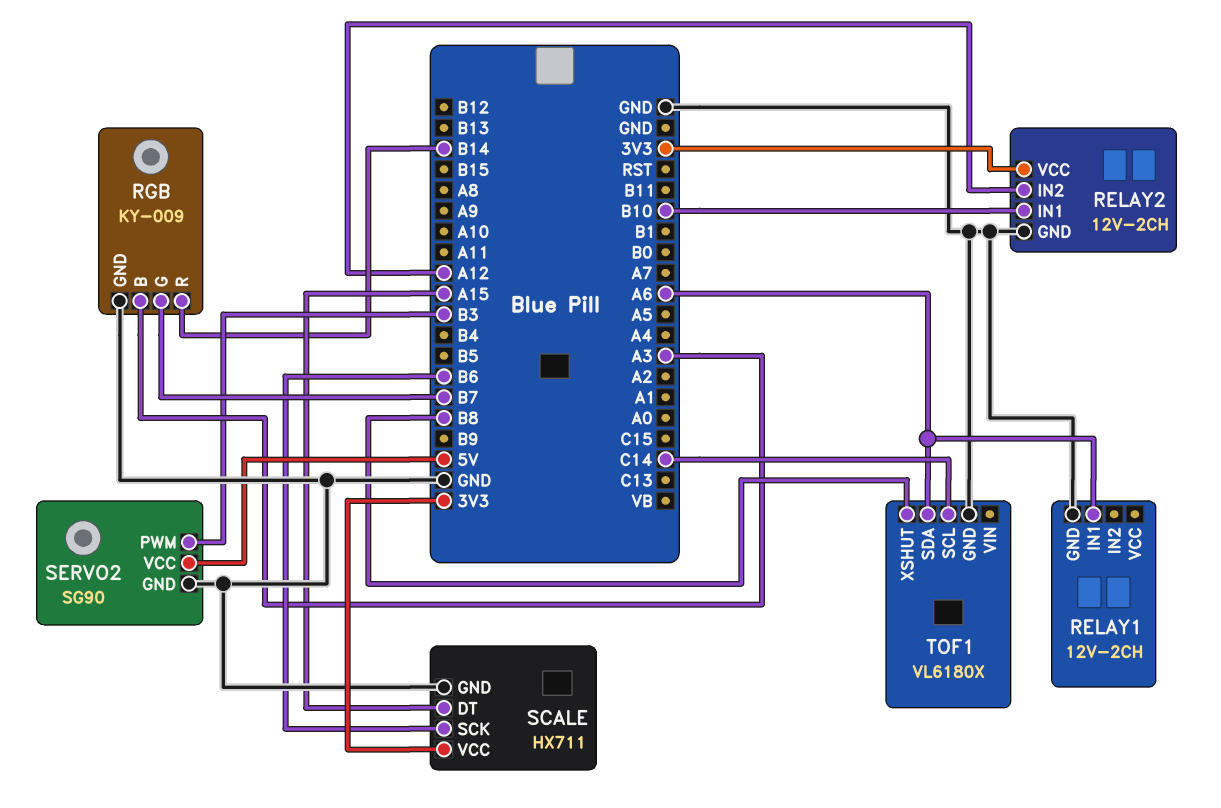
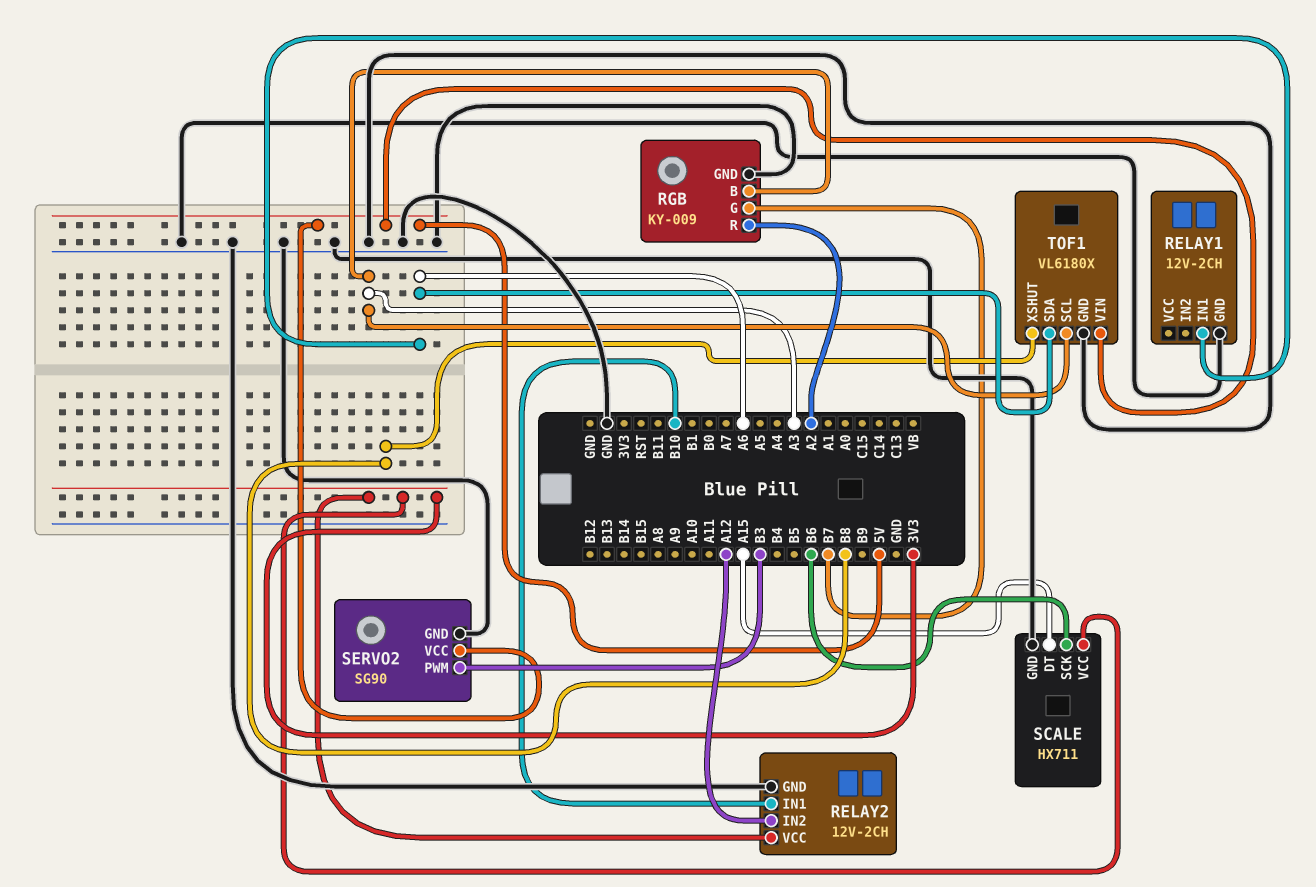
RGB pin R: B14 -> A2
TOF1 pin SCL: C14 -> A3
TOF1 pin VIN: none -> 5V

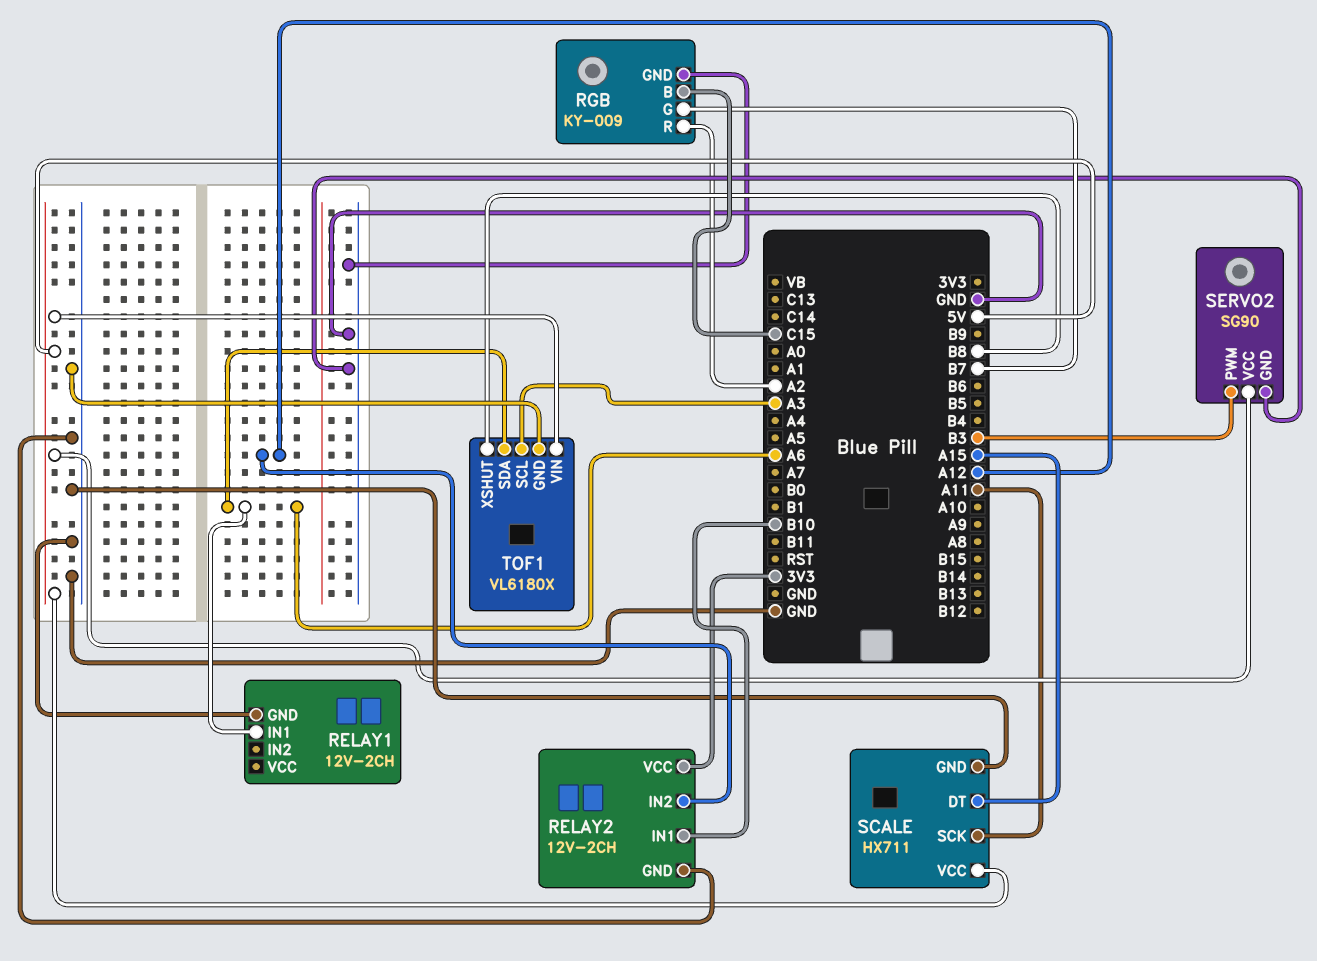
RGB pin B: A3 -> C15
SCALE pin SCK: B6 -> A11
SCALE pin VCC: 3V3 -> 5V

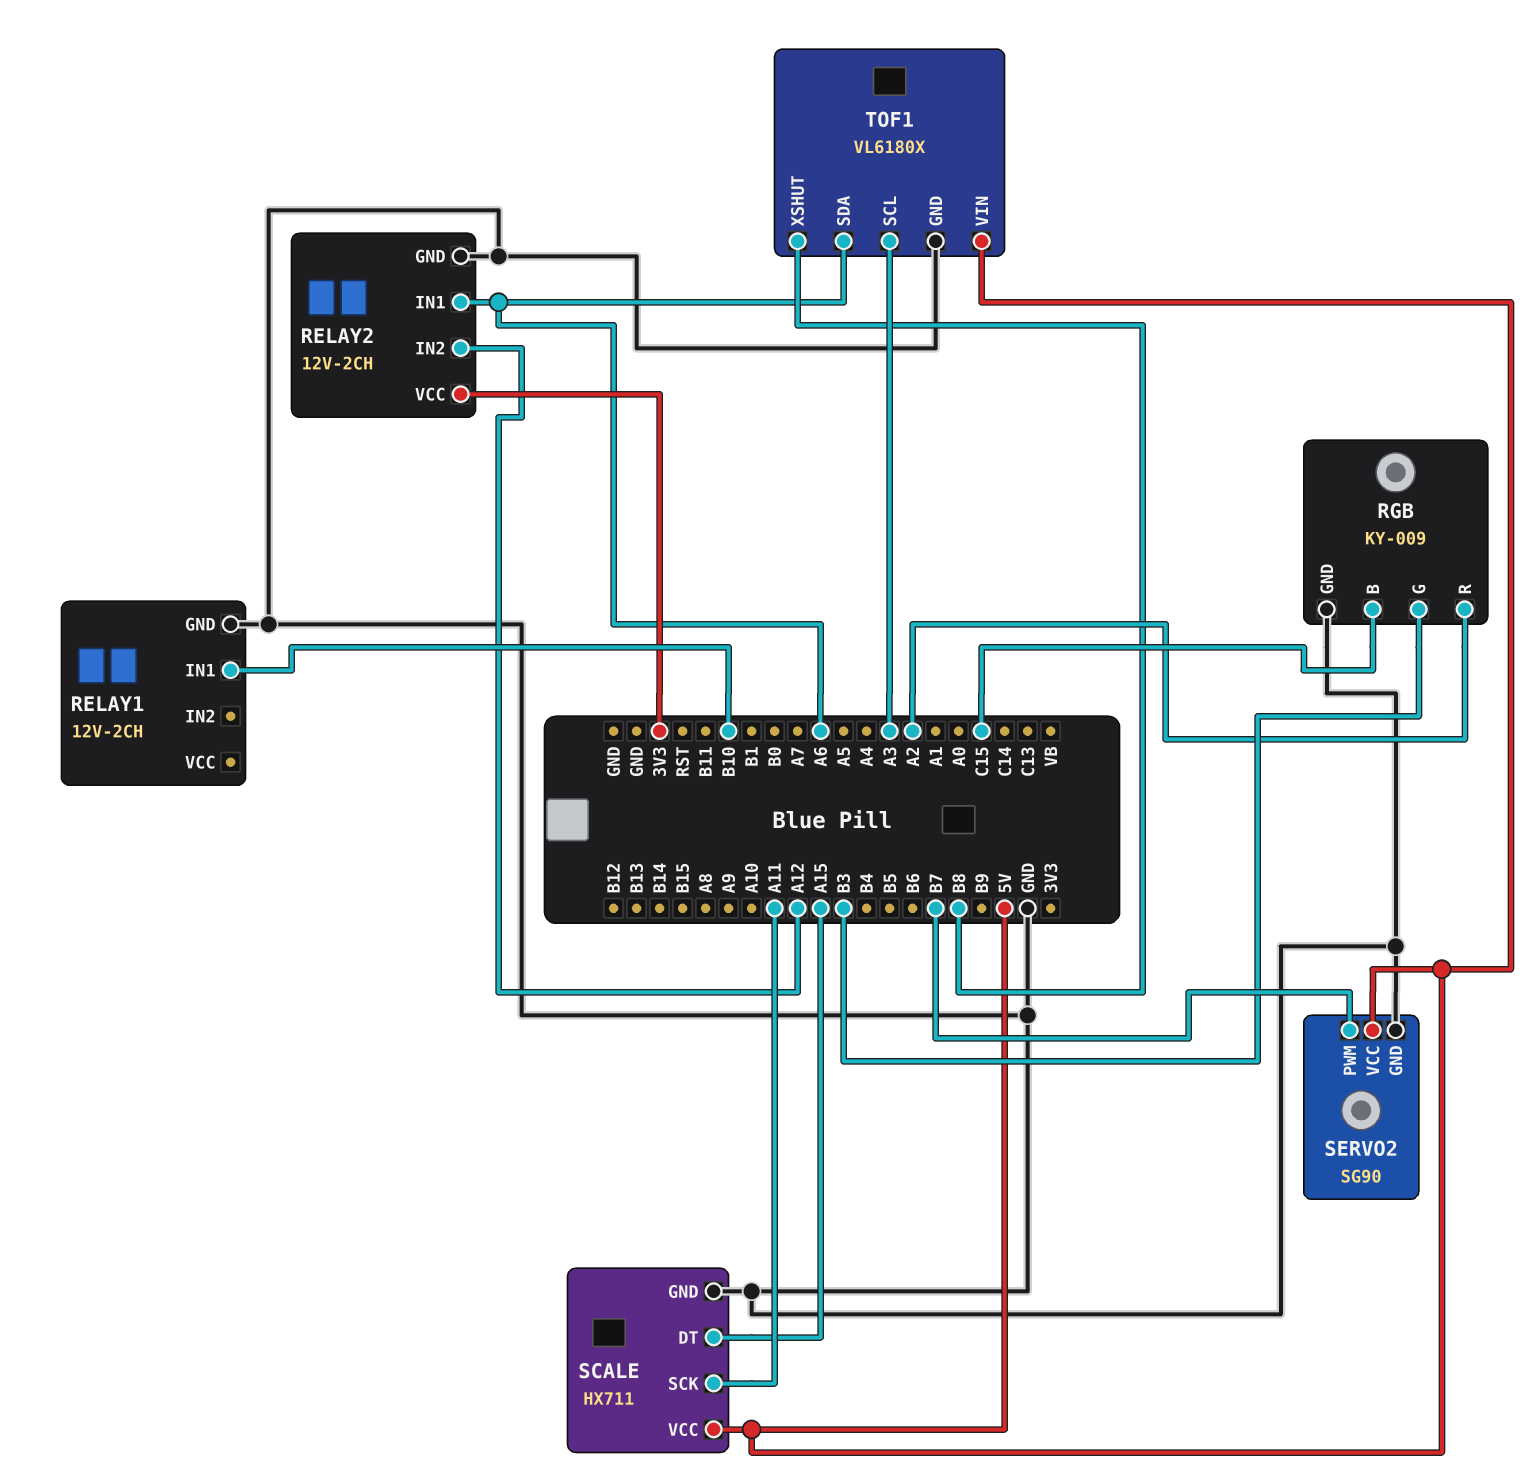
RELAY1 pin IN1: A6 -> B10
RELAY2 pin IN1: B10 -> A6
RGB pin G: B7 -> B3
SERVO2 pin PWM: B3 -> B7

